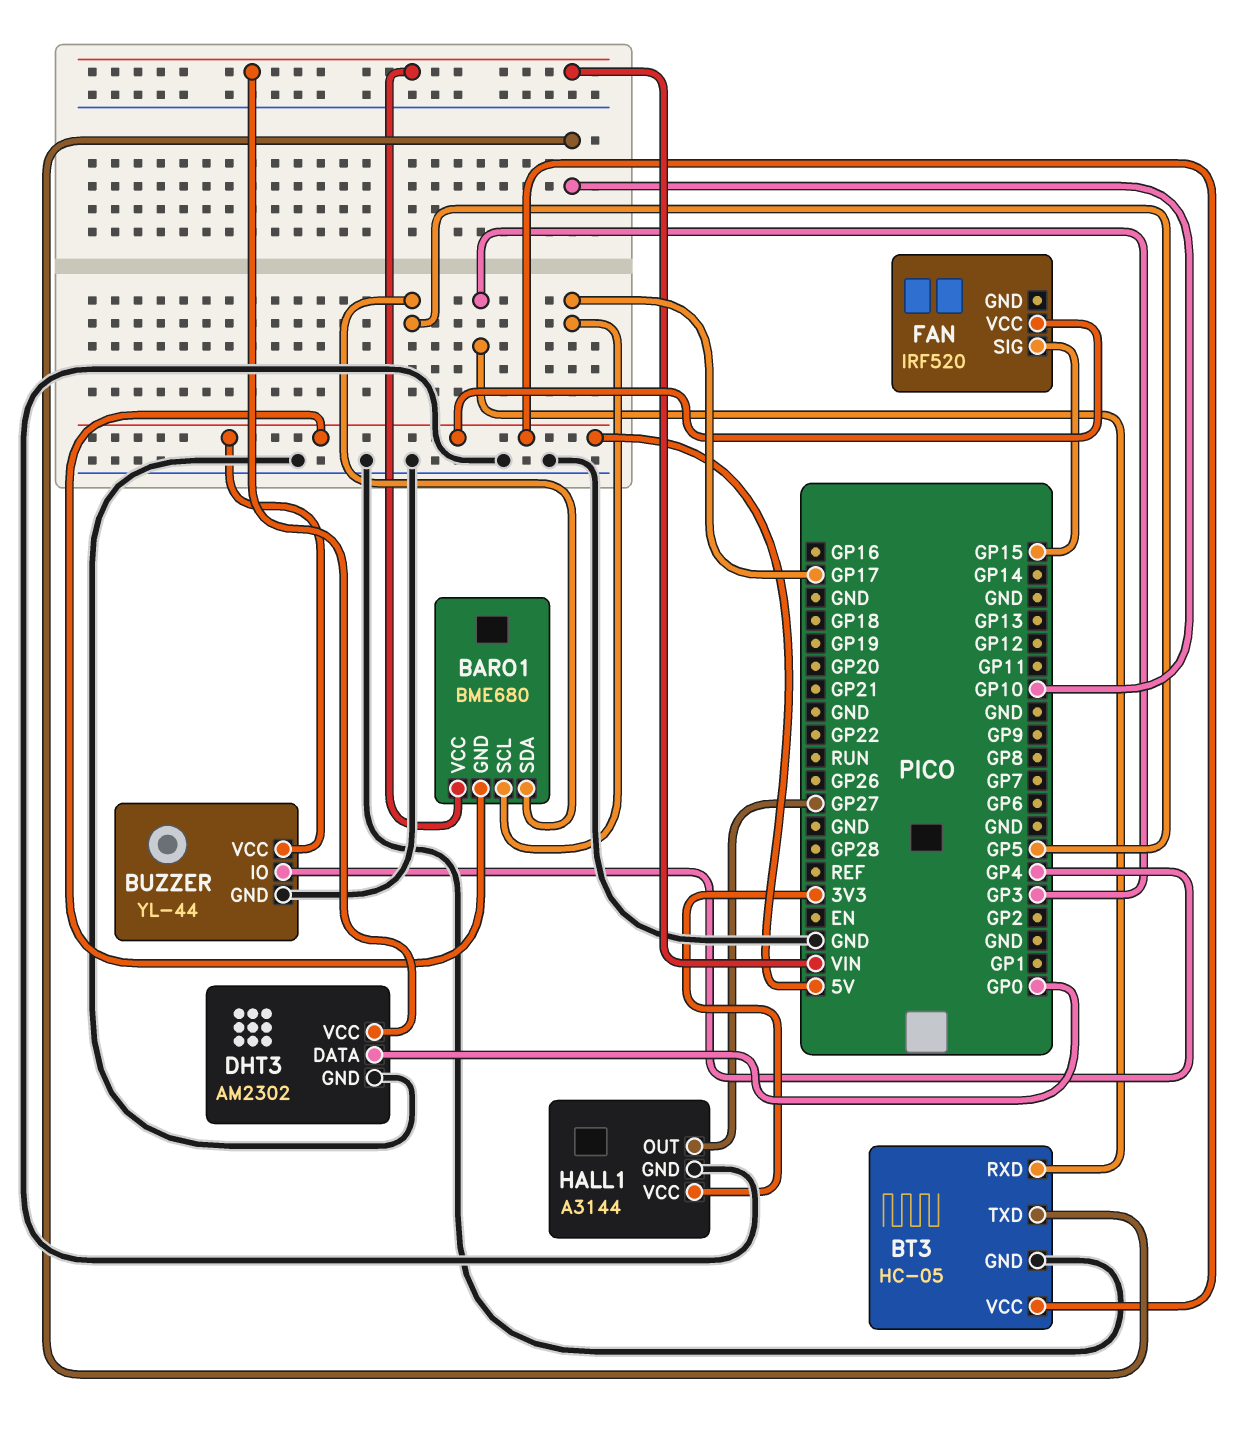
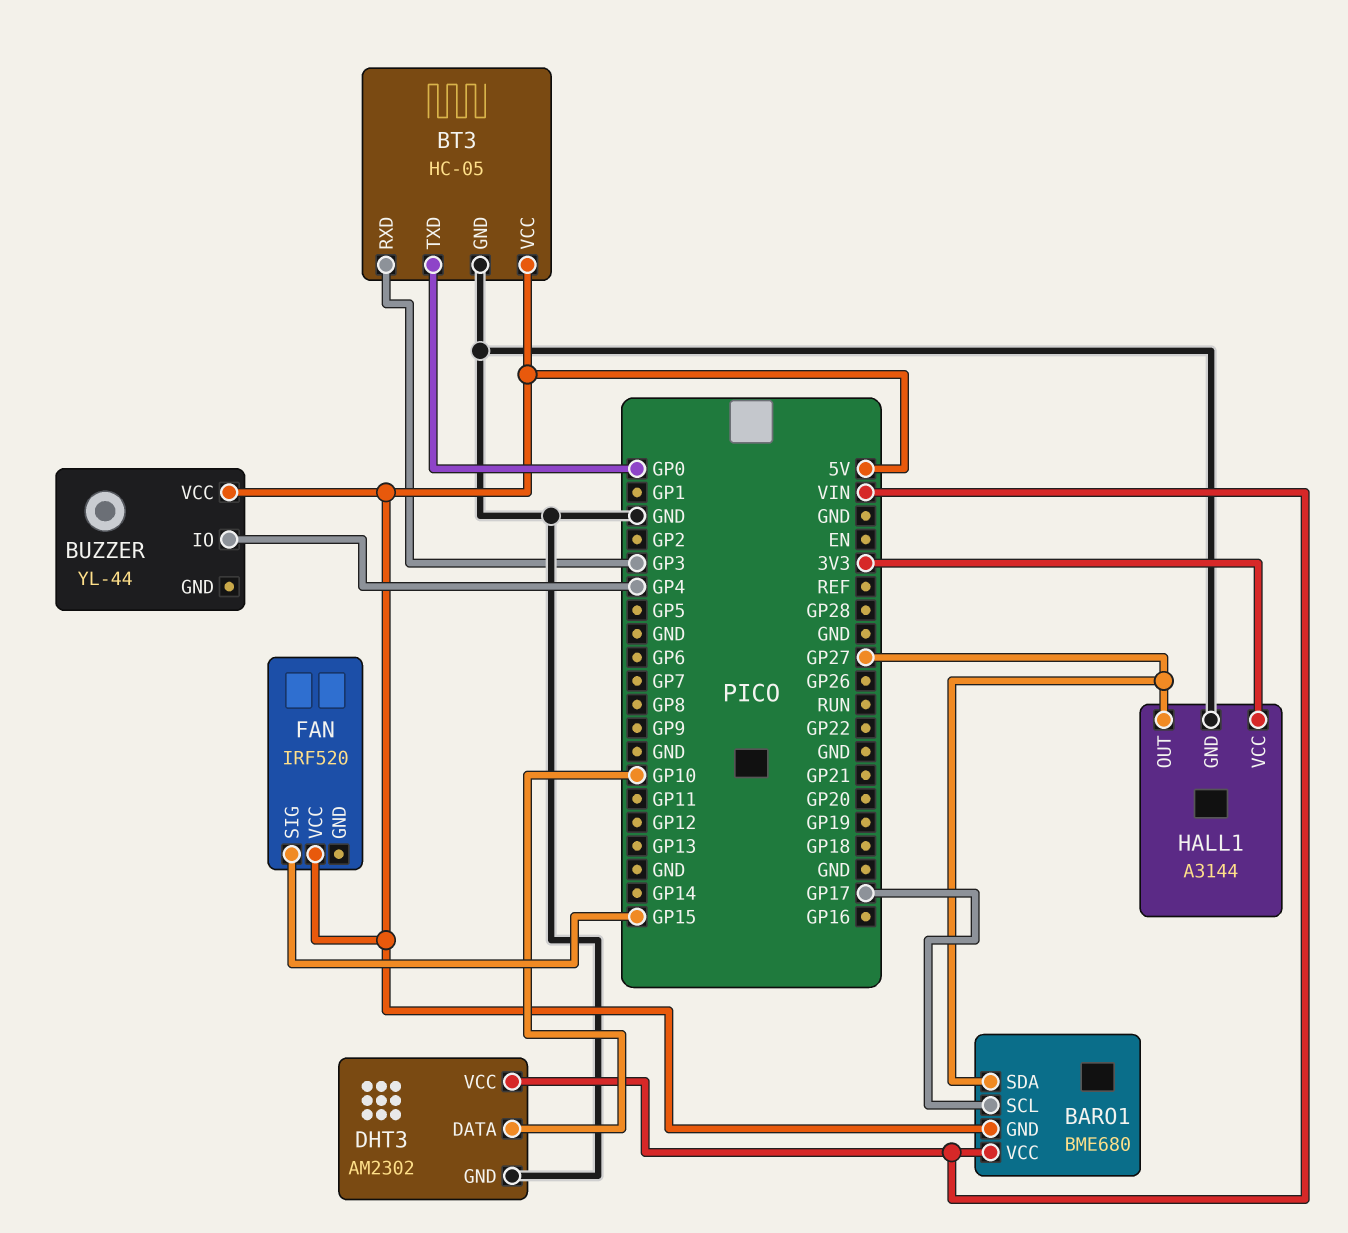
BARO1 pin SDA: GP5 -> GP27
BT3 pin TXD: GP10 -> GP0
BUZZER pin GND: GND -> none
DHT3 pin DATA: GP0 -> GP10

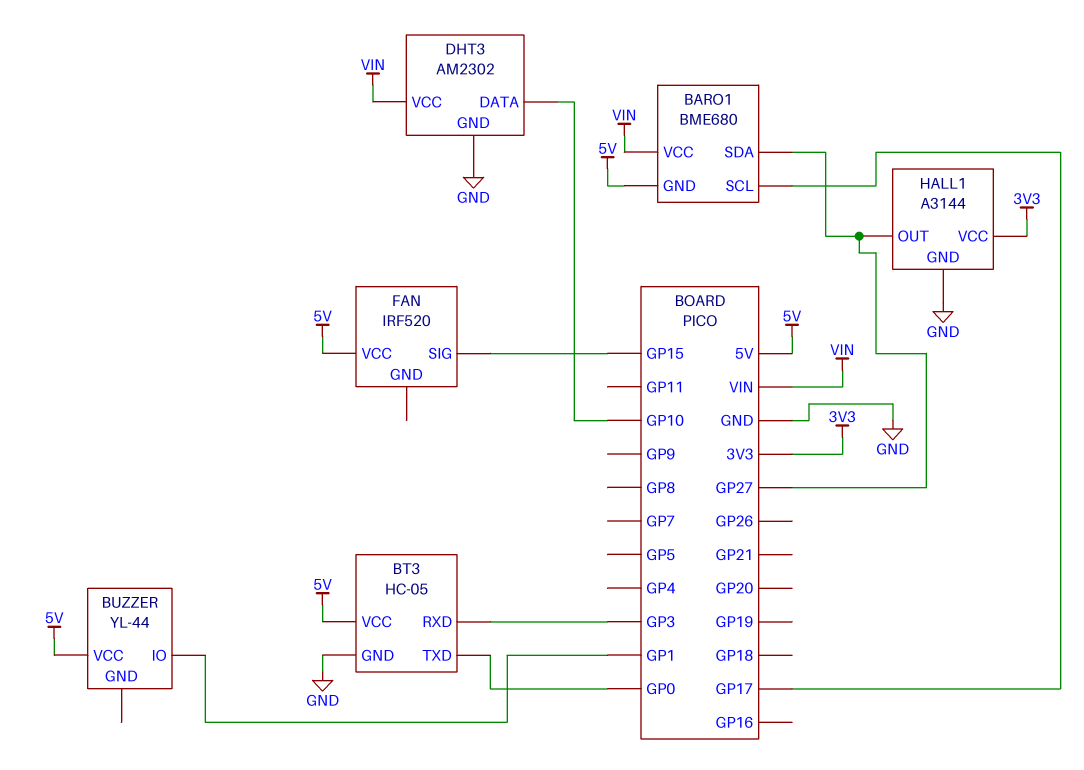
BUZZER pin IO: GP4 -> GP1

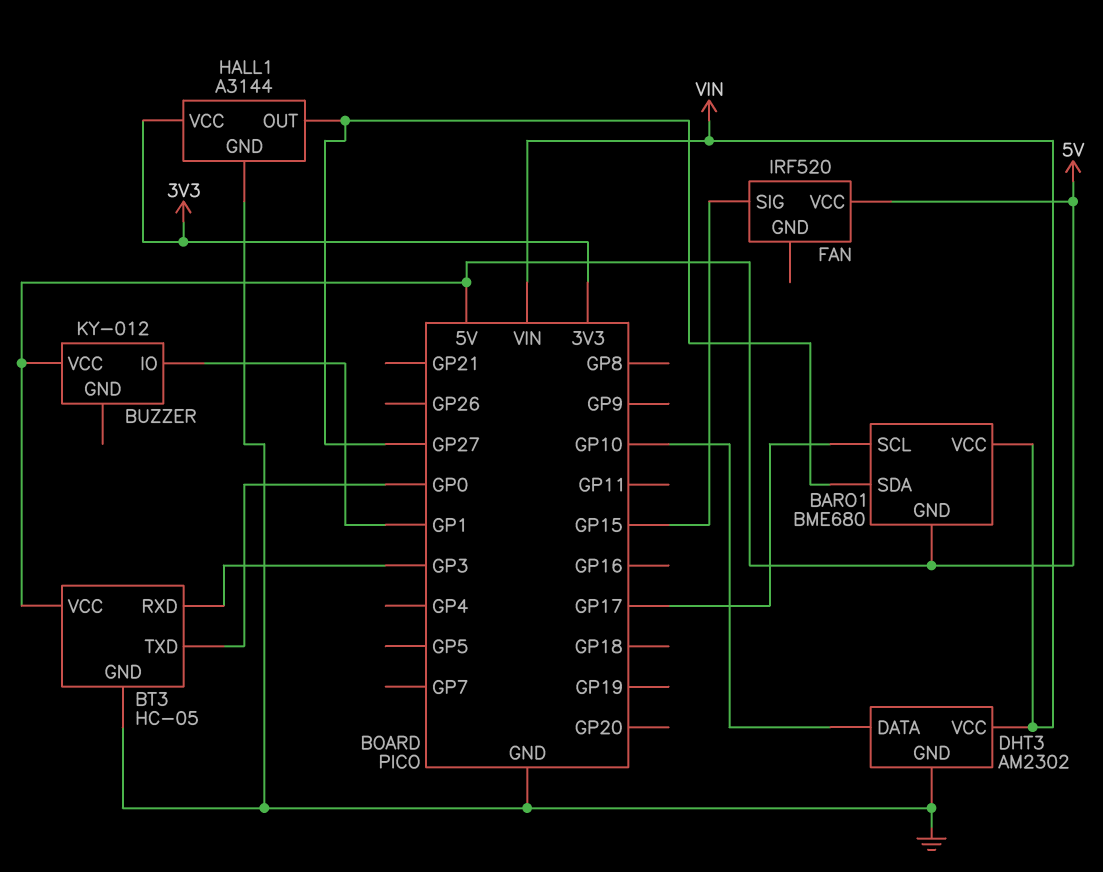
BUZZER: YL-44 -> KY-012

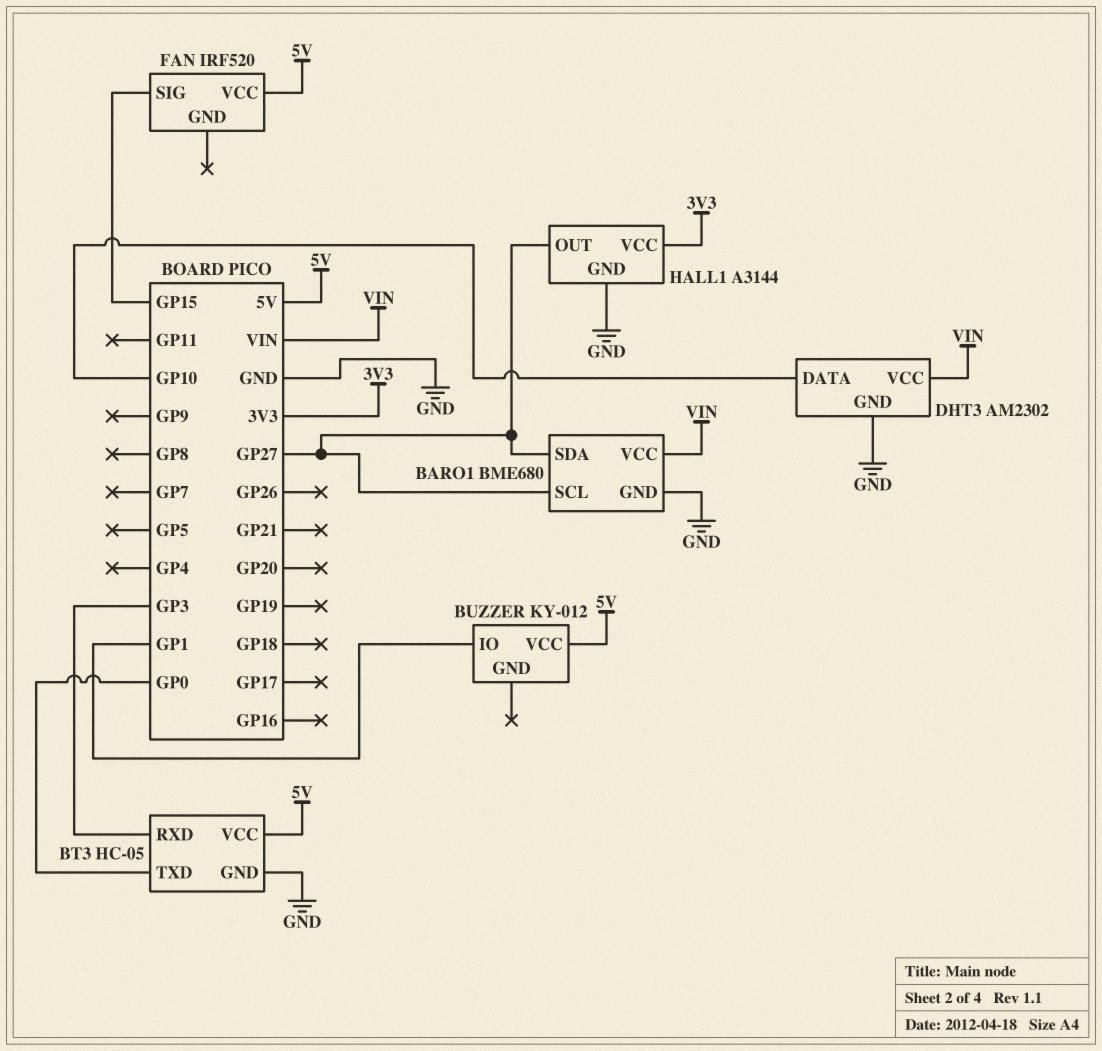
BARO1 pin GND: 5V -> GND
BARO1 pin SCL: GP17 -> GP27

